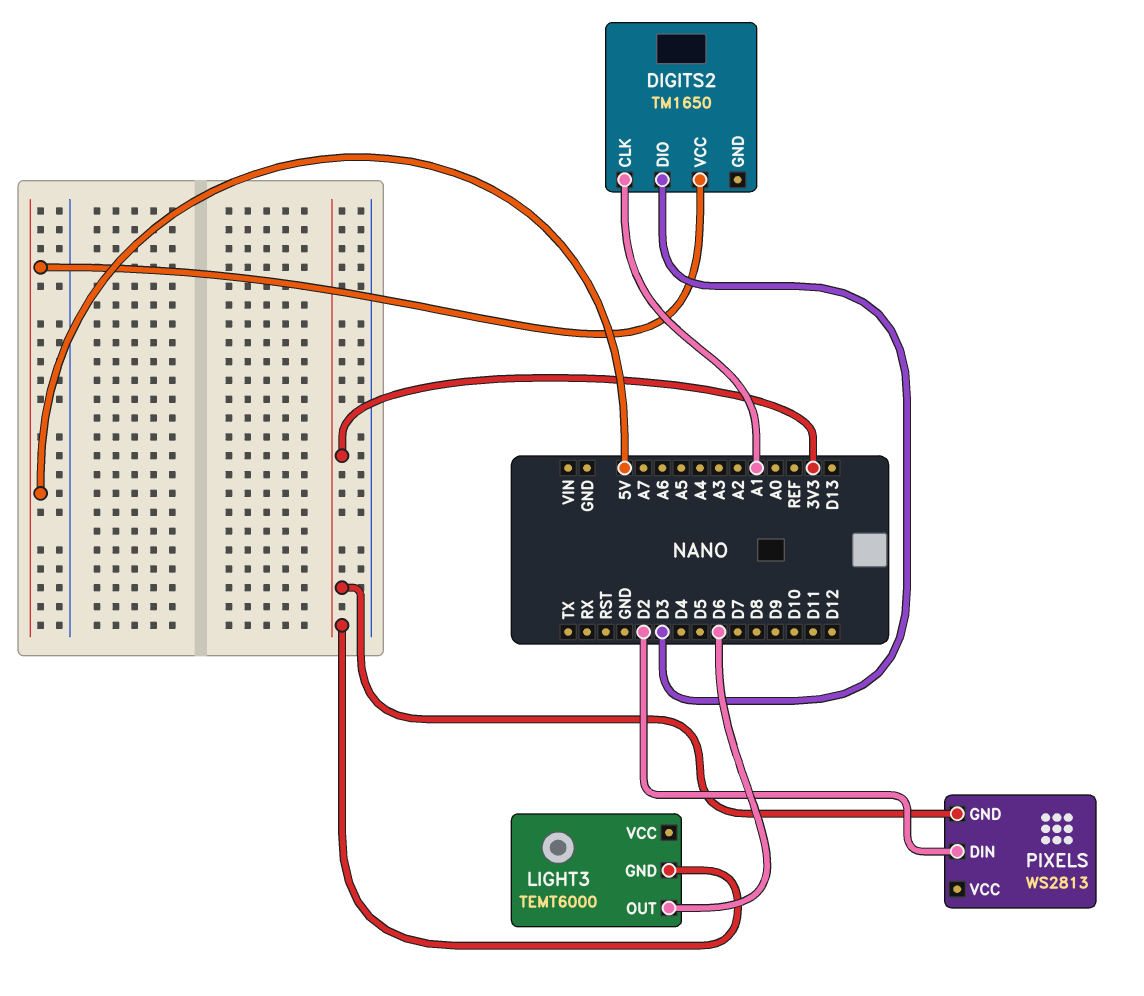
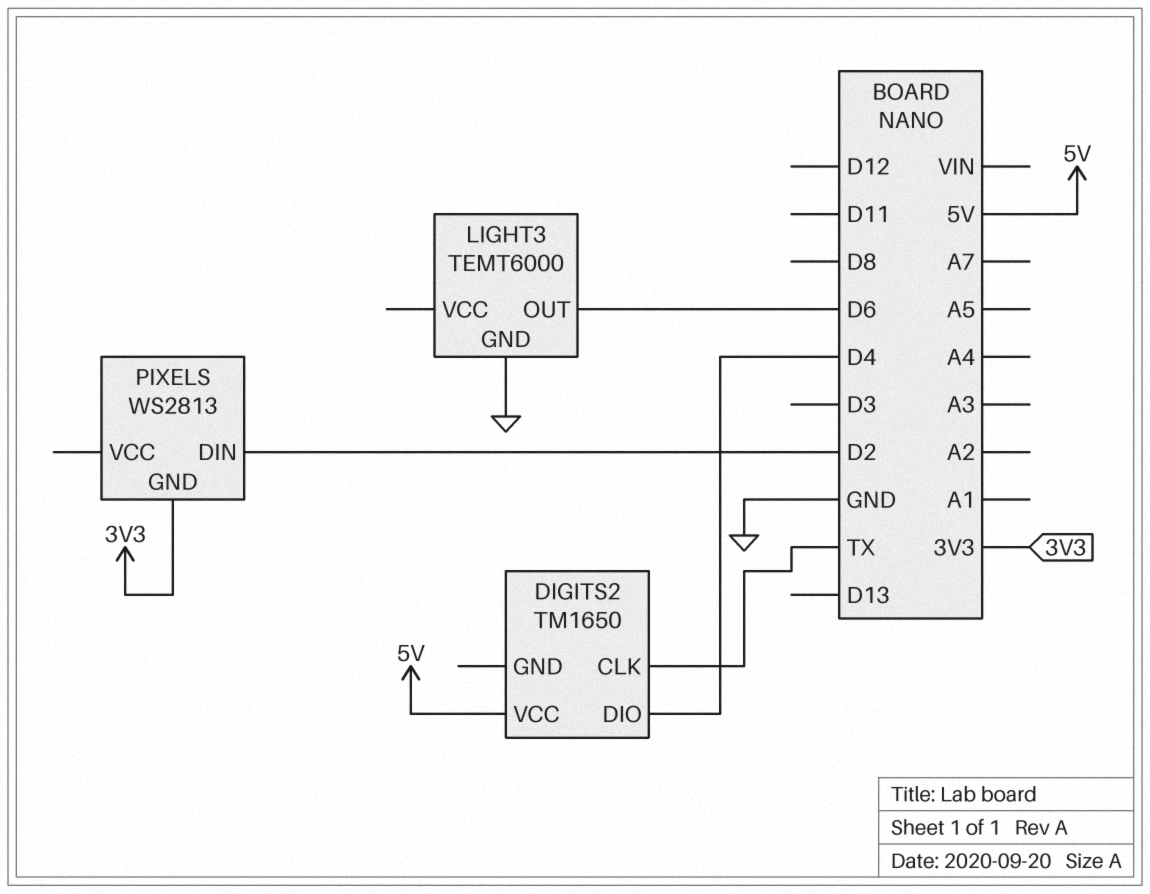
DIGITS2 pin CLK: A1 -> TX
DIGITS2 pin DIO: D3 -> D4
LIGHT3 pin GND: 3V3 -> GND

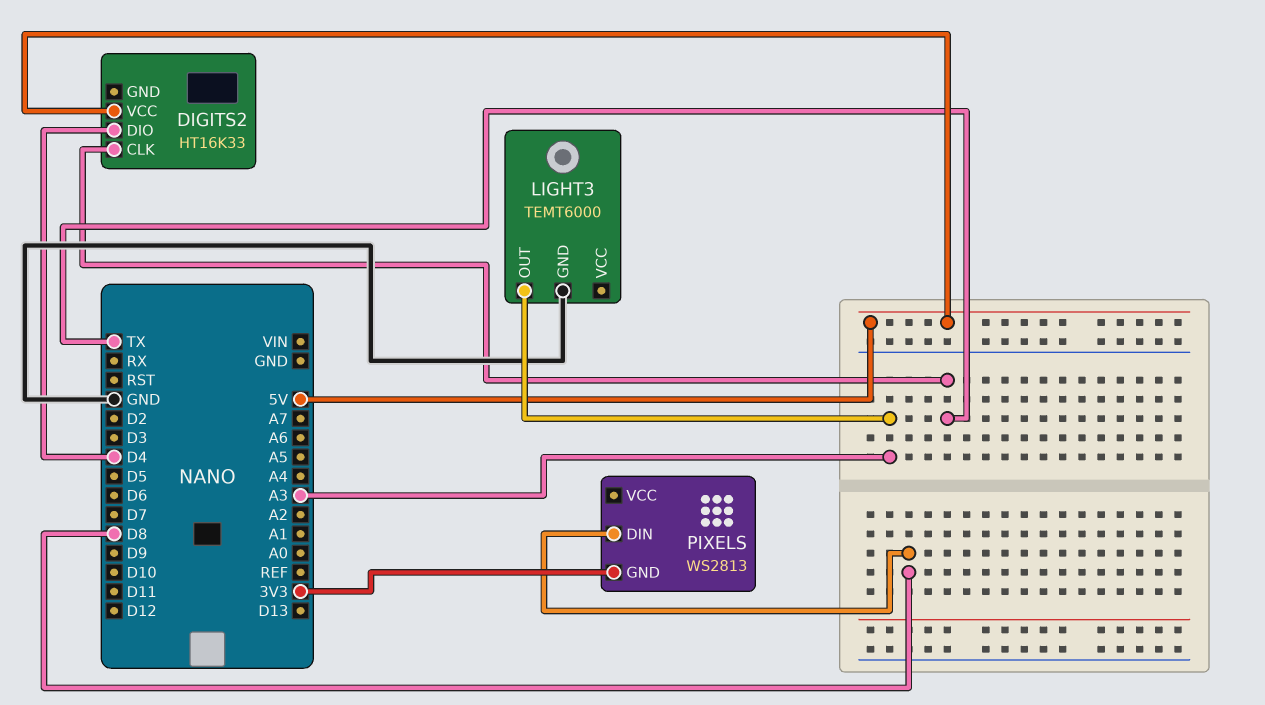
DIGITS2: TM1650 -> HT16K33
LIGHT3 pin OUT: D6 -> A3
PIXELS pin DIN: D2 -> D8

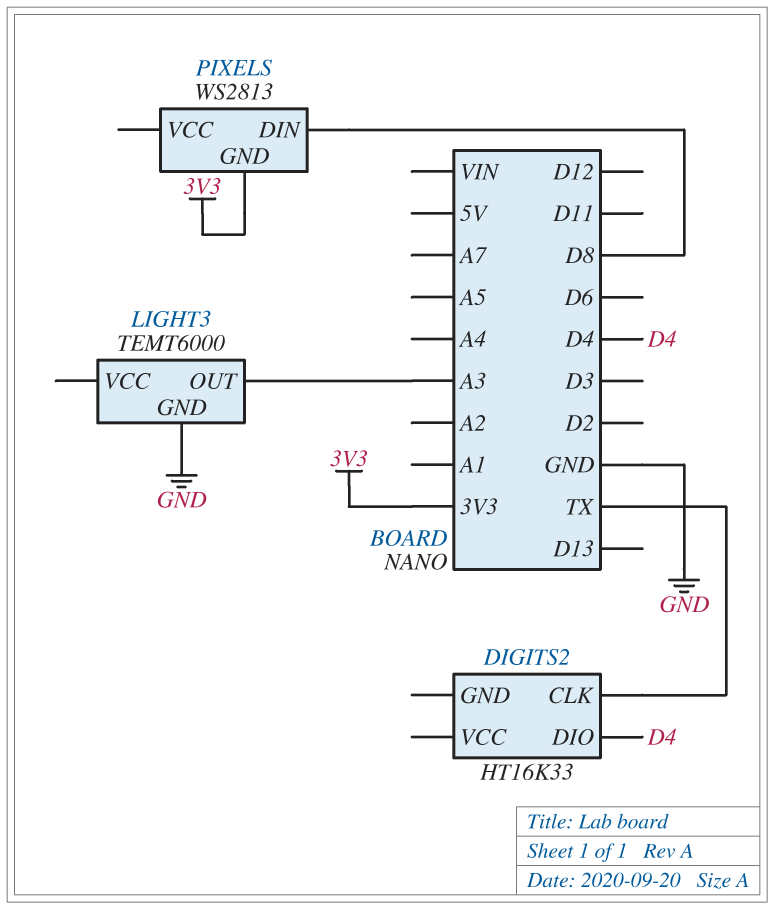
DIGITS2 pin VCC: 5V -> none

